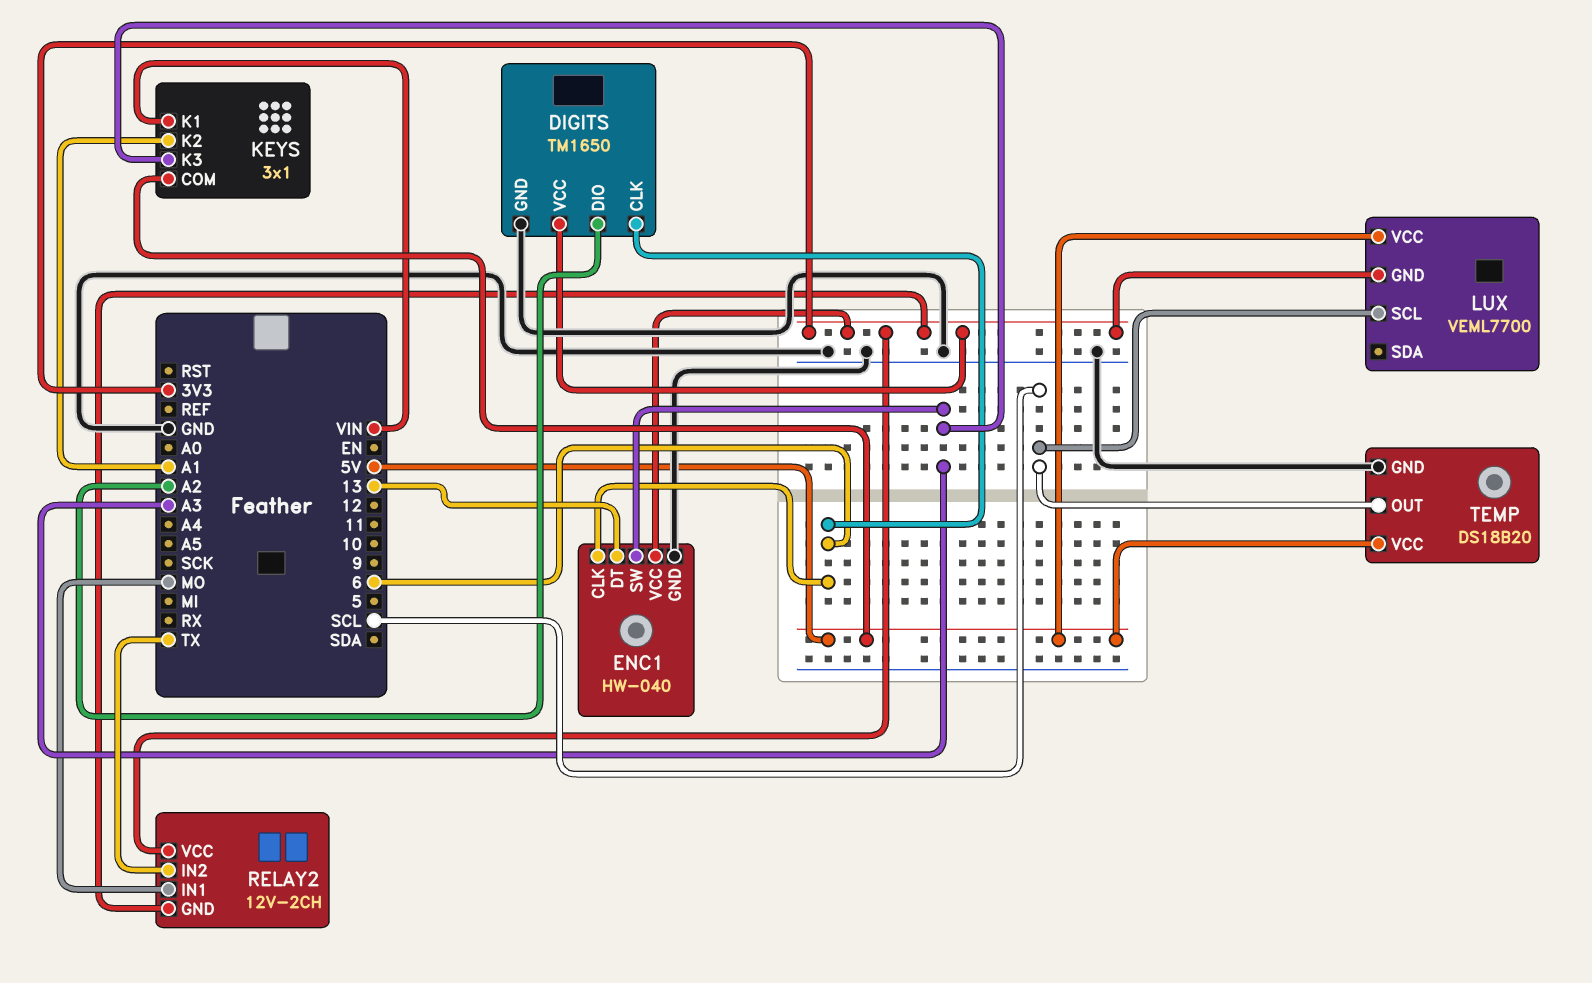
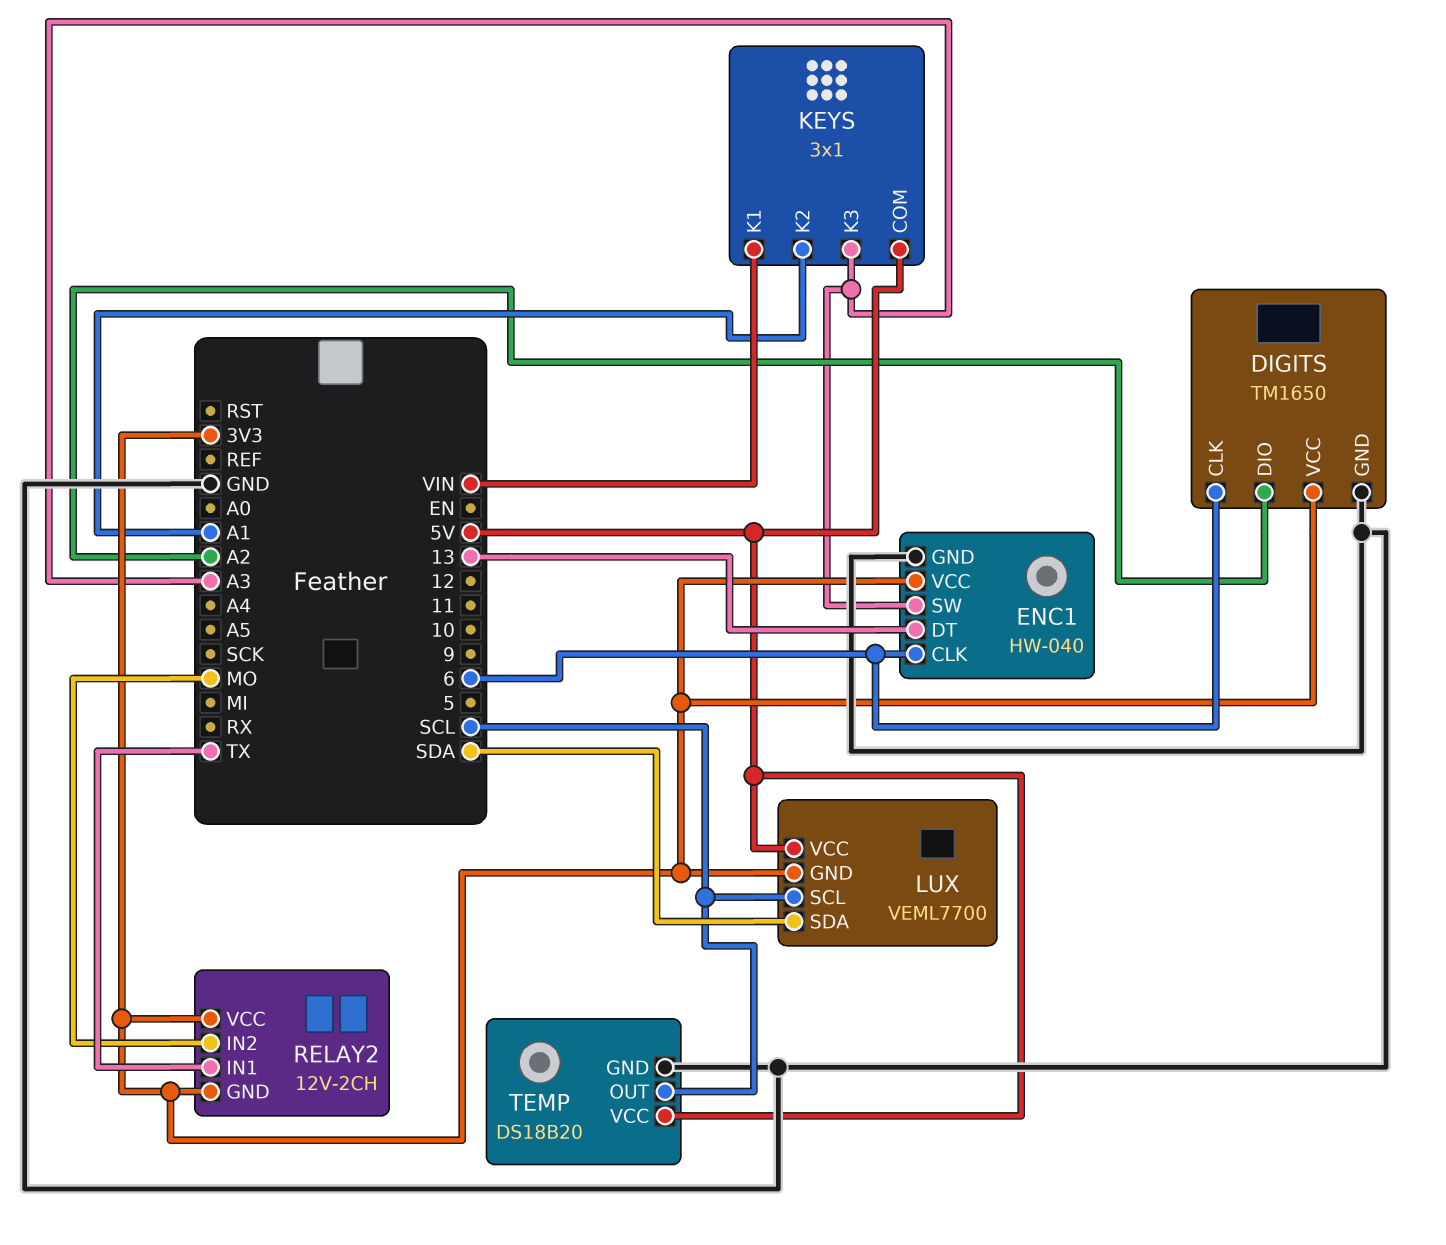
LUX pin SDA: none -> SDA
RELAY2 pin IN1: MO -> TX
RELAY2 pin IN2: TX -> MO

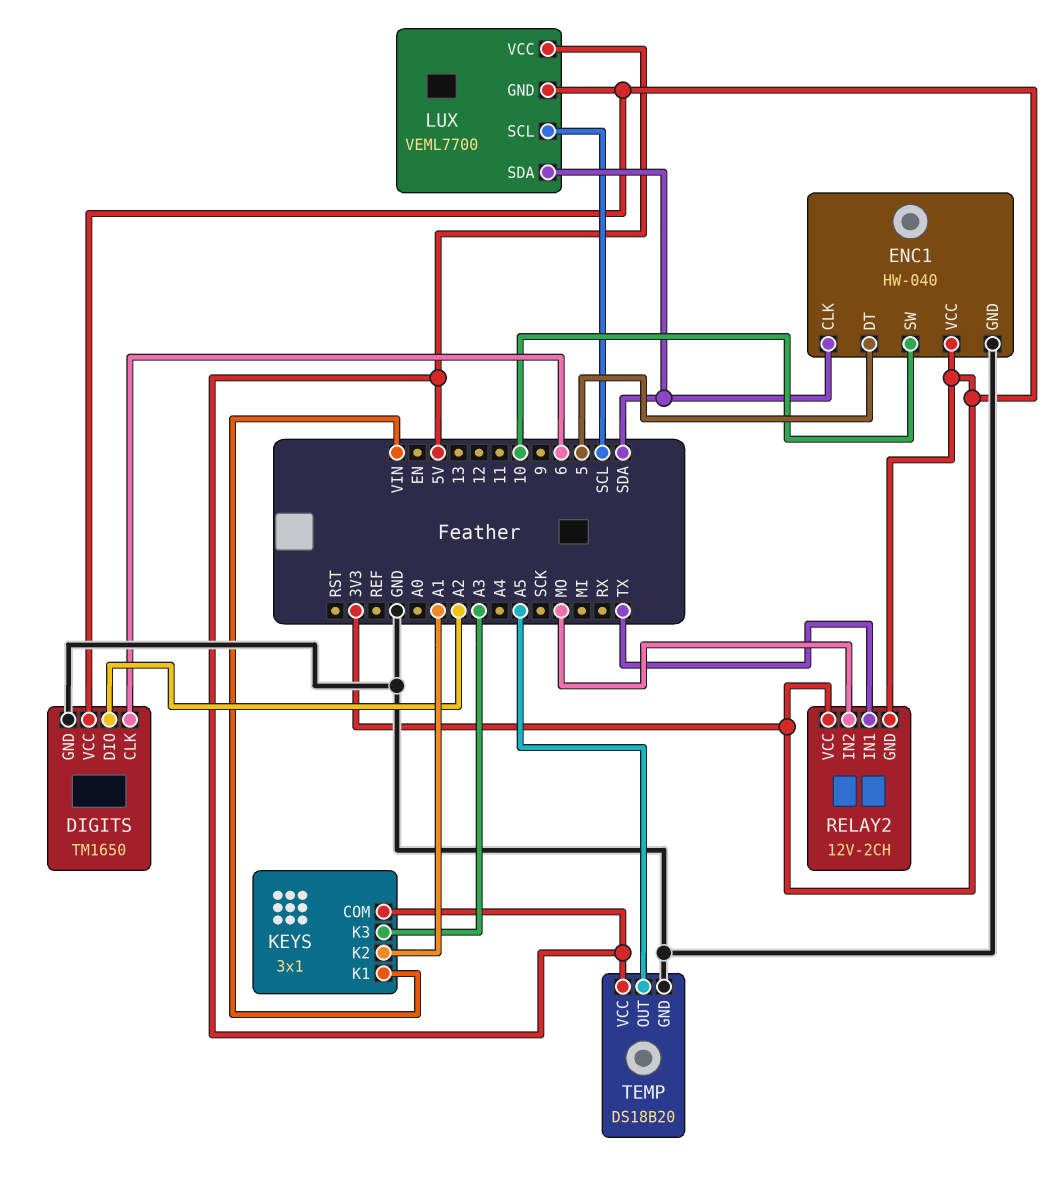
ENC1 pin CLK: 6 -> SDA
ENC1 pin DT: 13 -> 5
ENC1 pin SW: A3 -> 10
TEMP pin OUT: SCL -> A5

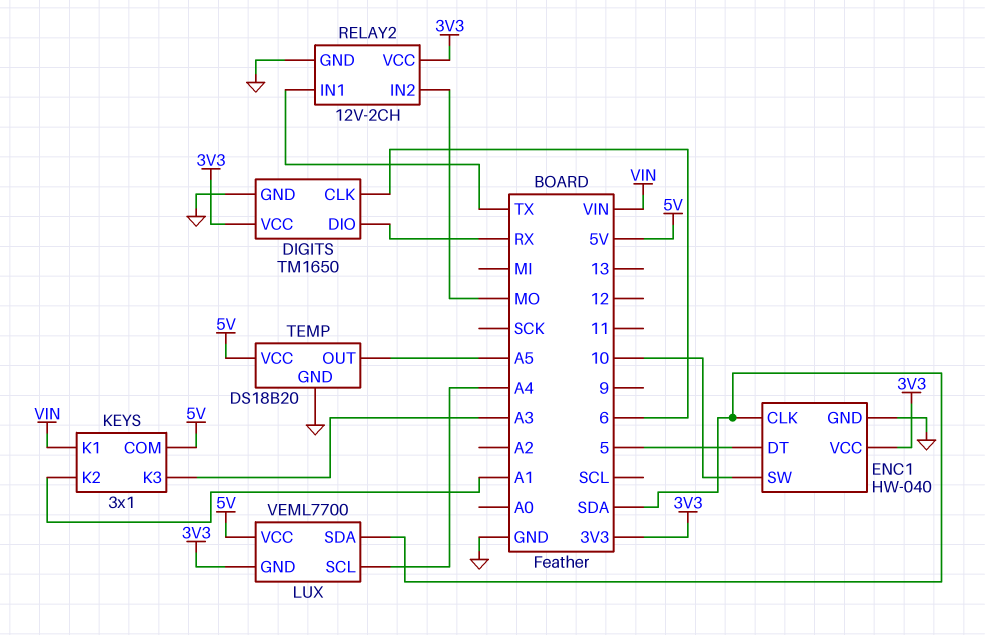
DIGITS pin DIO: A2 -> RX
LUX pin SCL: SCL -> A4
RELAY2 pin GND: 3V3 -> GND

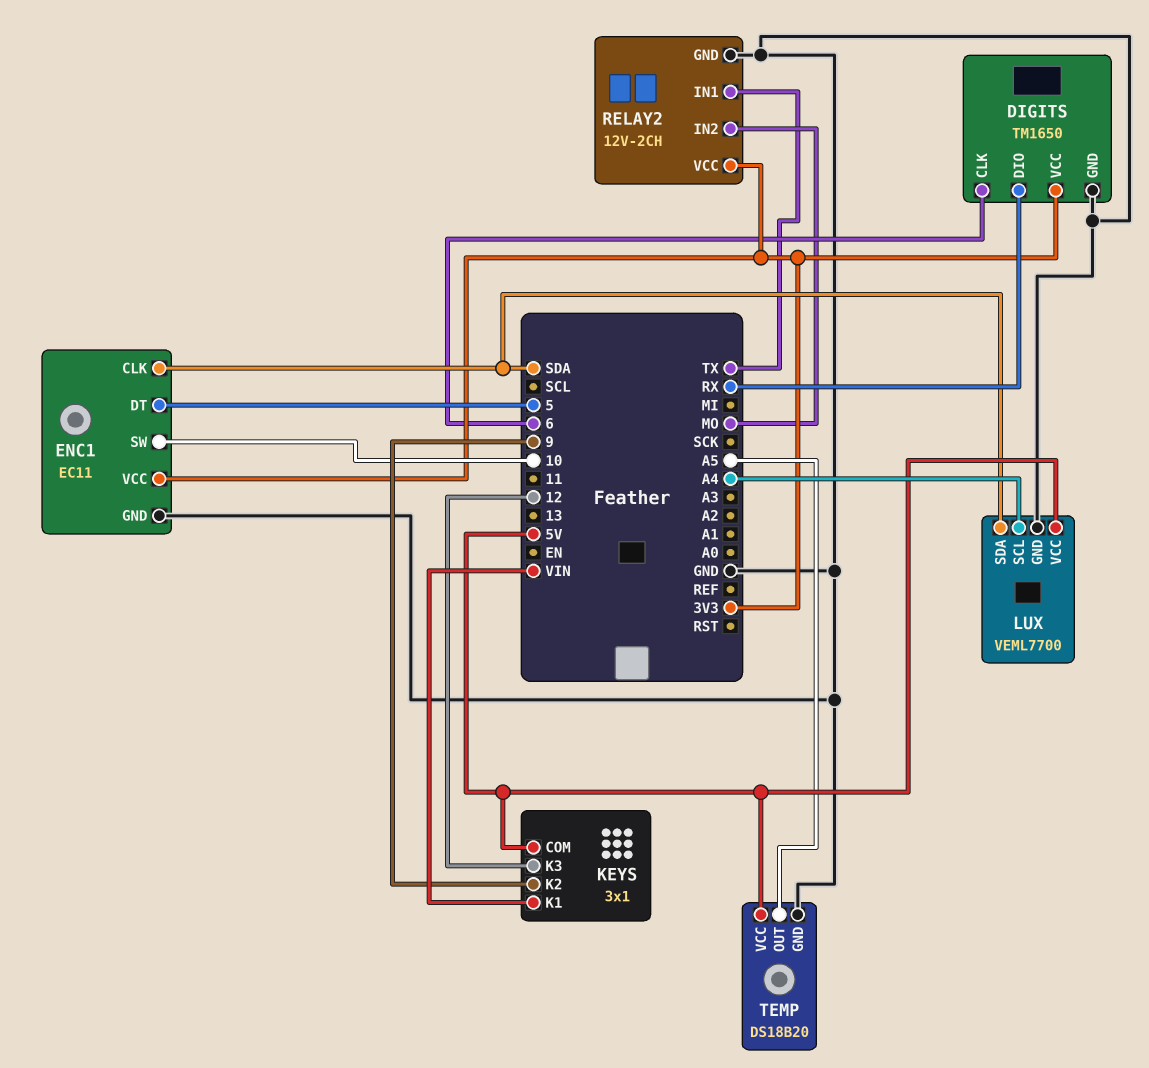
ENC1: HW-040 -> EC11
KEYS pin K2: A1 -> 9
KEYS pin K3: A3 -> 12
LUX pin GND: 3V3 -> GND

